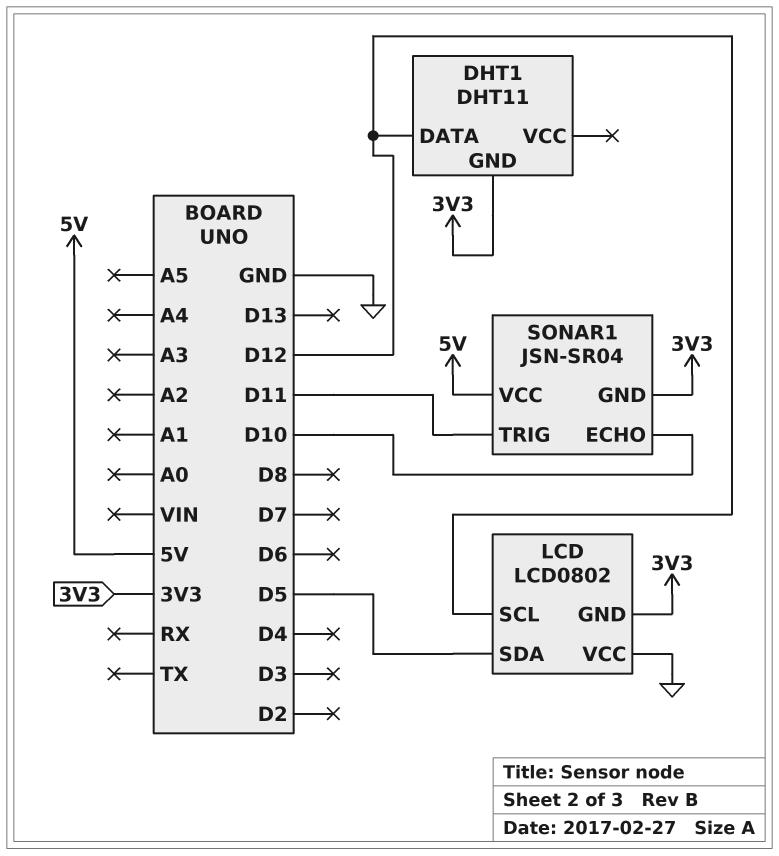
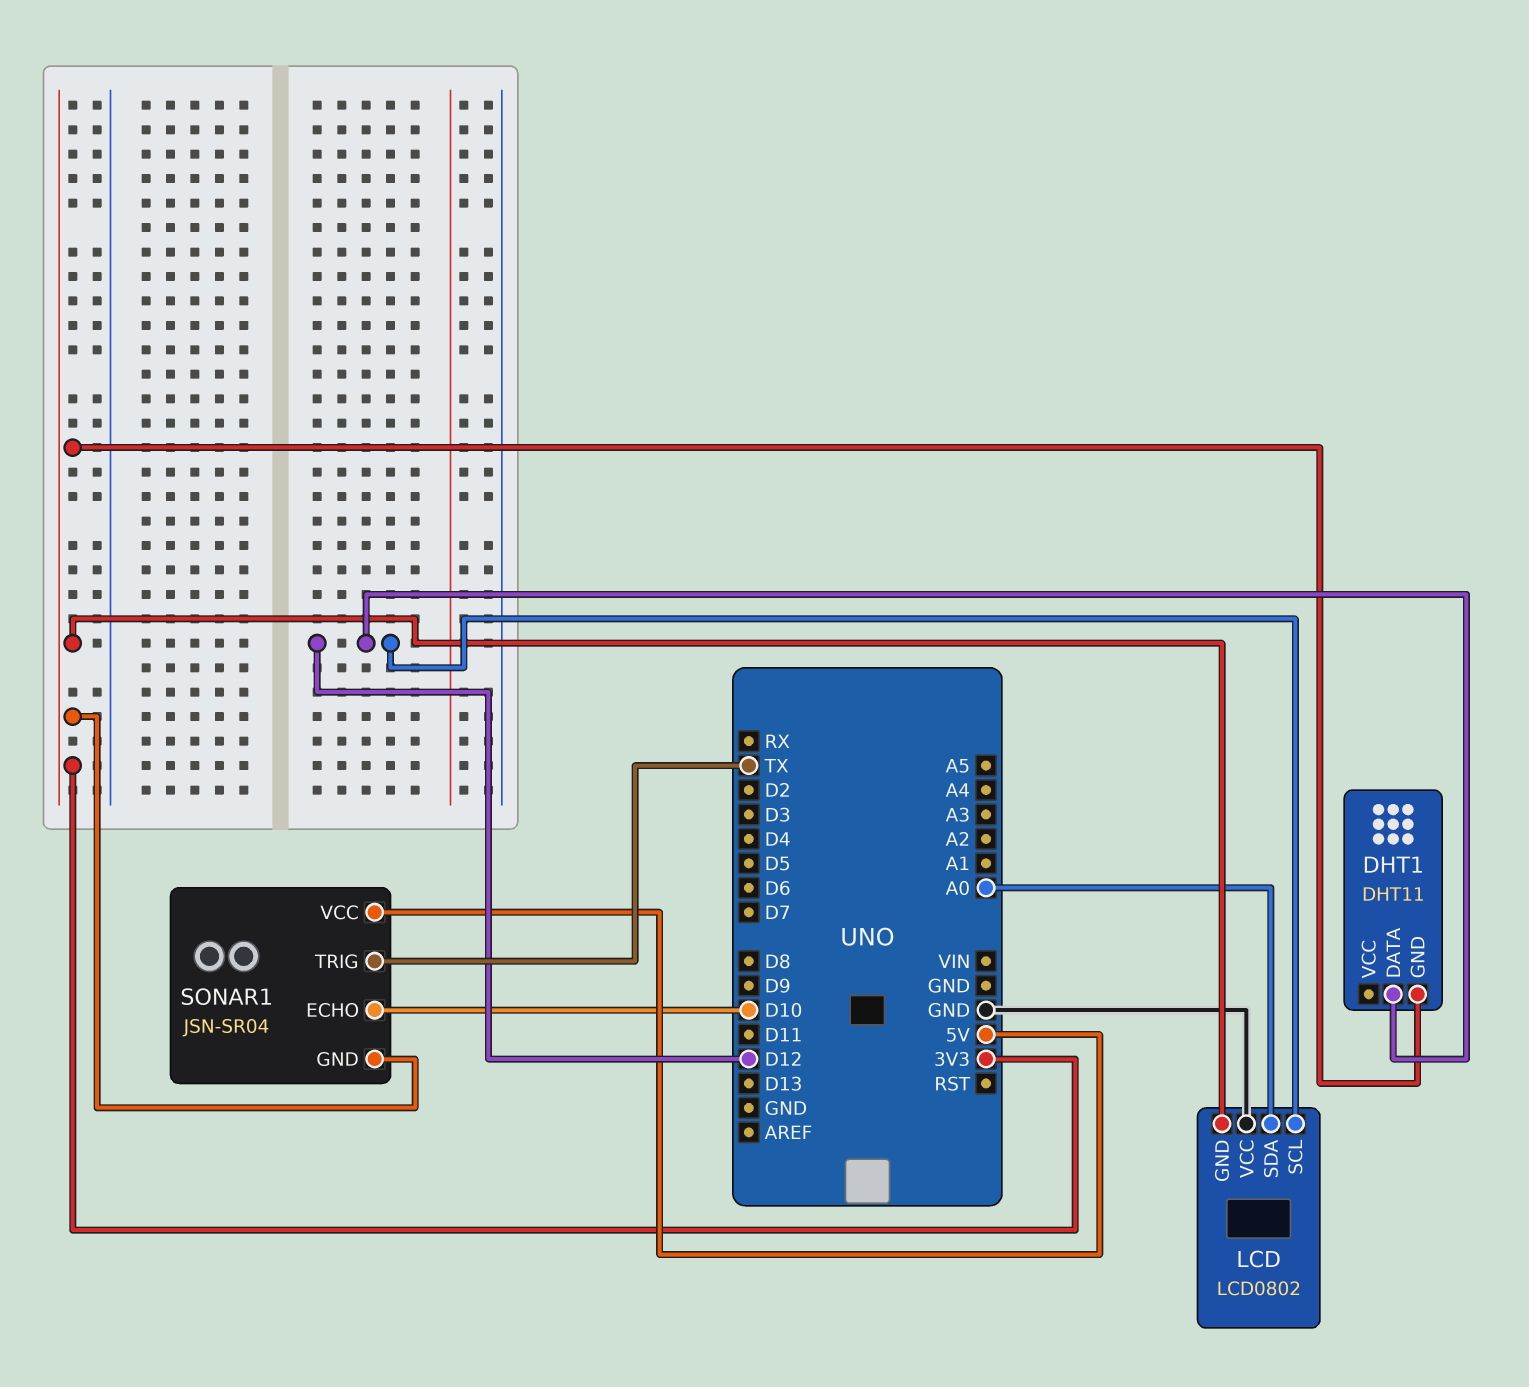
LCD pin SDA: D5 -> A0
SONAR1 pin TRIG: D11 -> TX

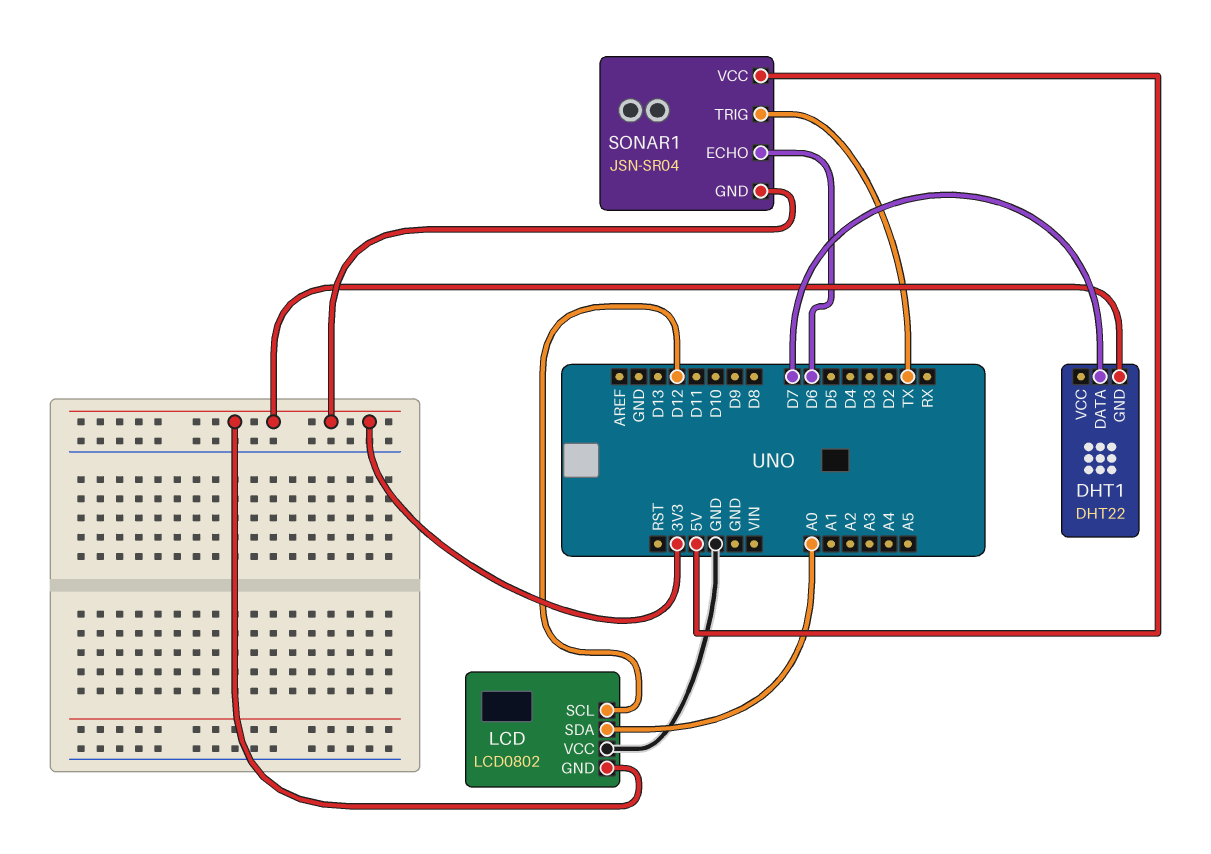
DHT1: DHT11 -> DHT22
DHT1 pin DATA: D12 -> D7
SONAR1 pin ECHO: D10 -> D6

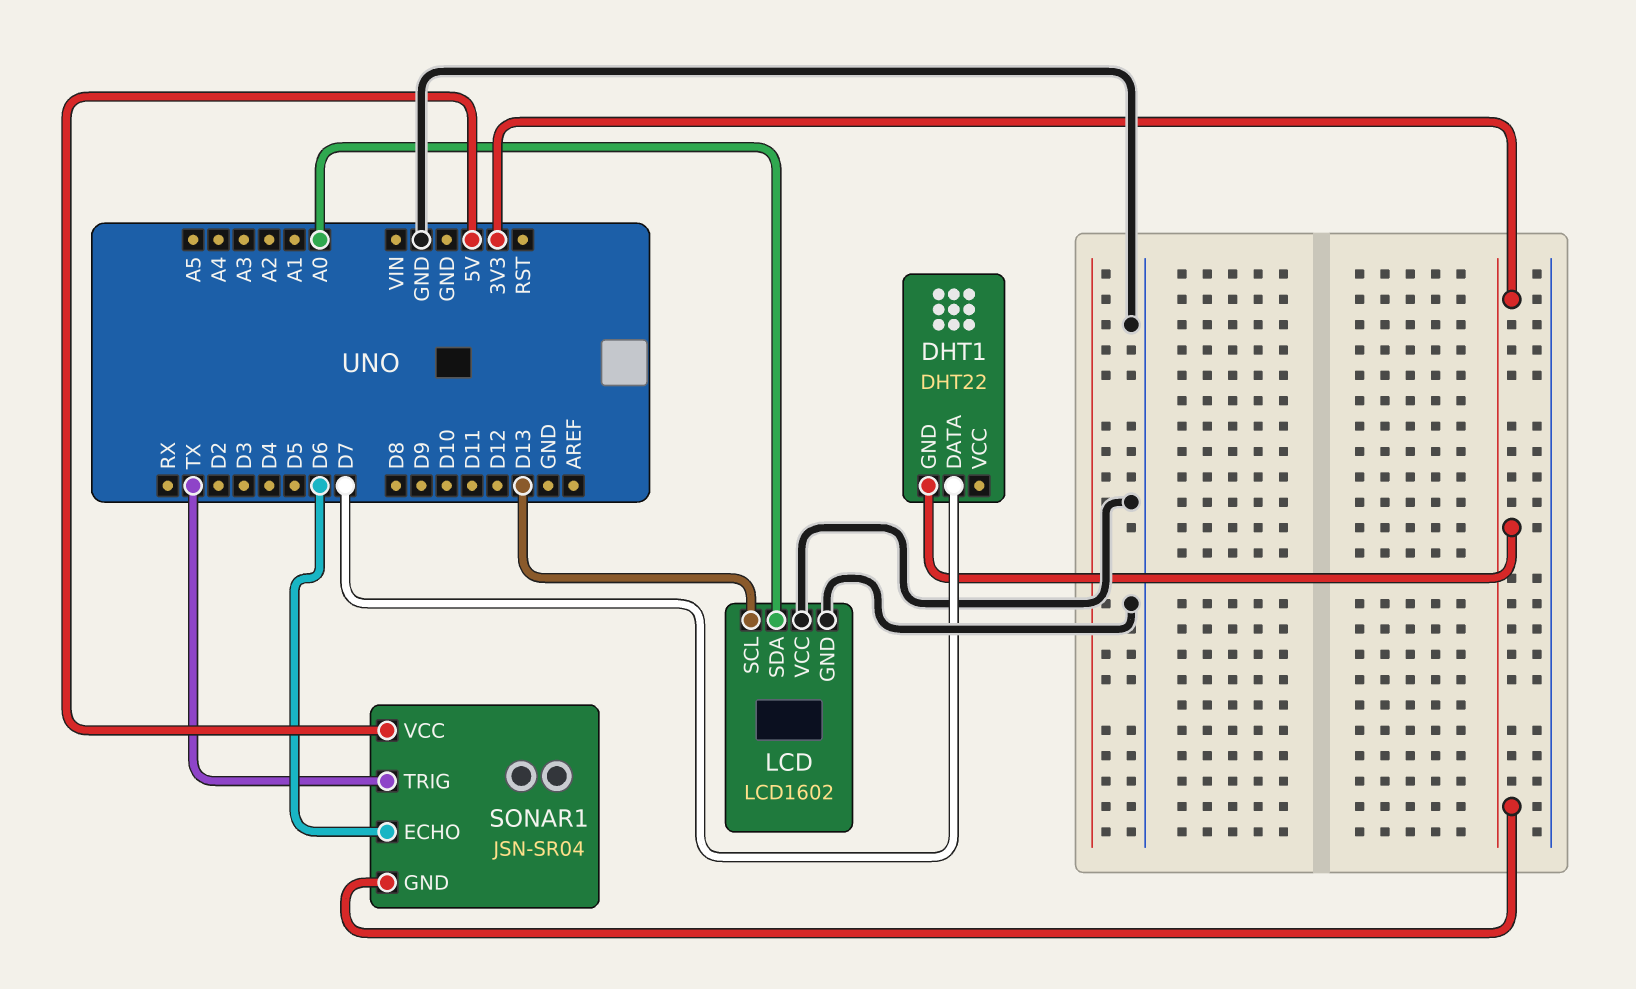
LCD: LCD0802 -> LCD1602
LCD pin GND: 3V3 -> GND
LCD pin SCL: D12 -> D13

